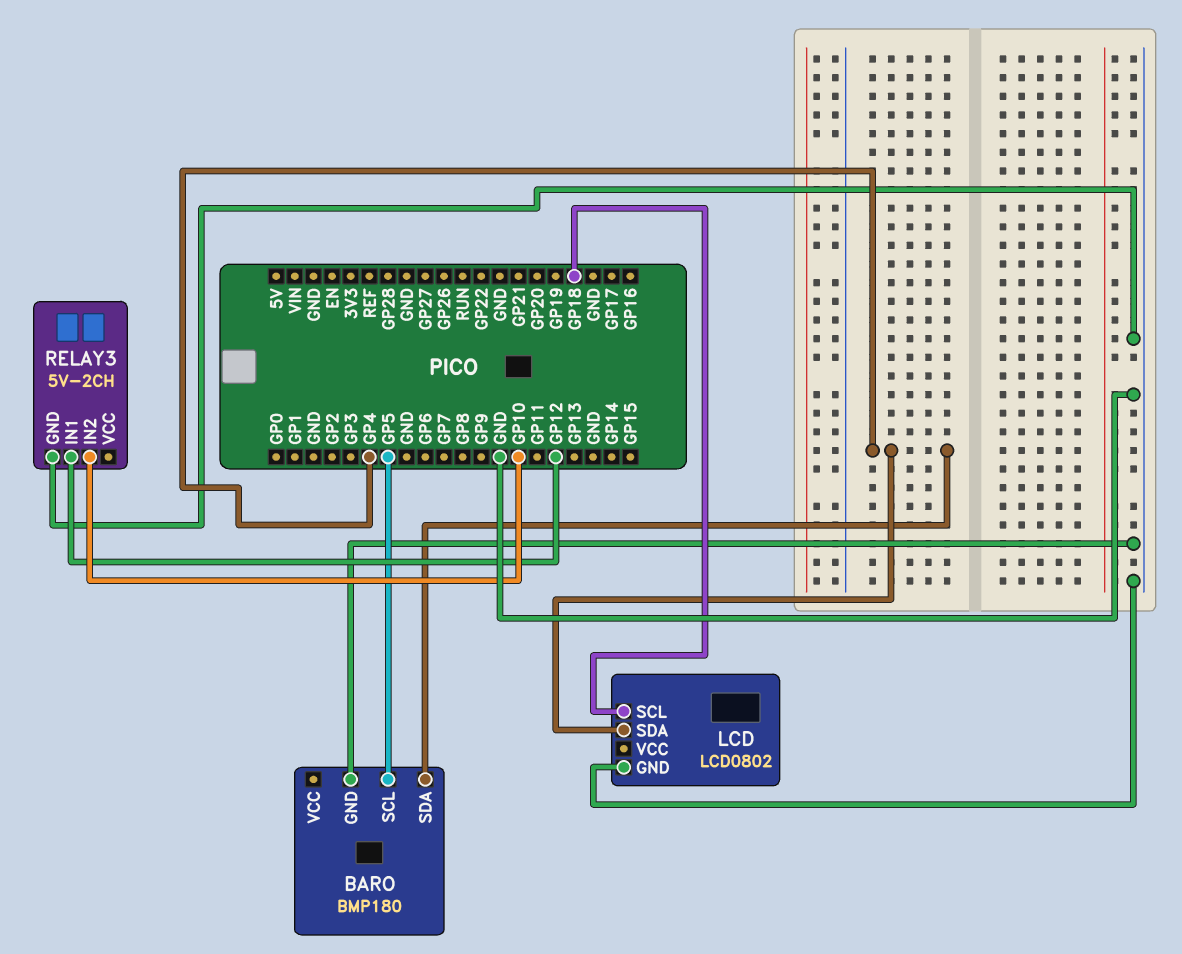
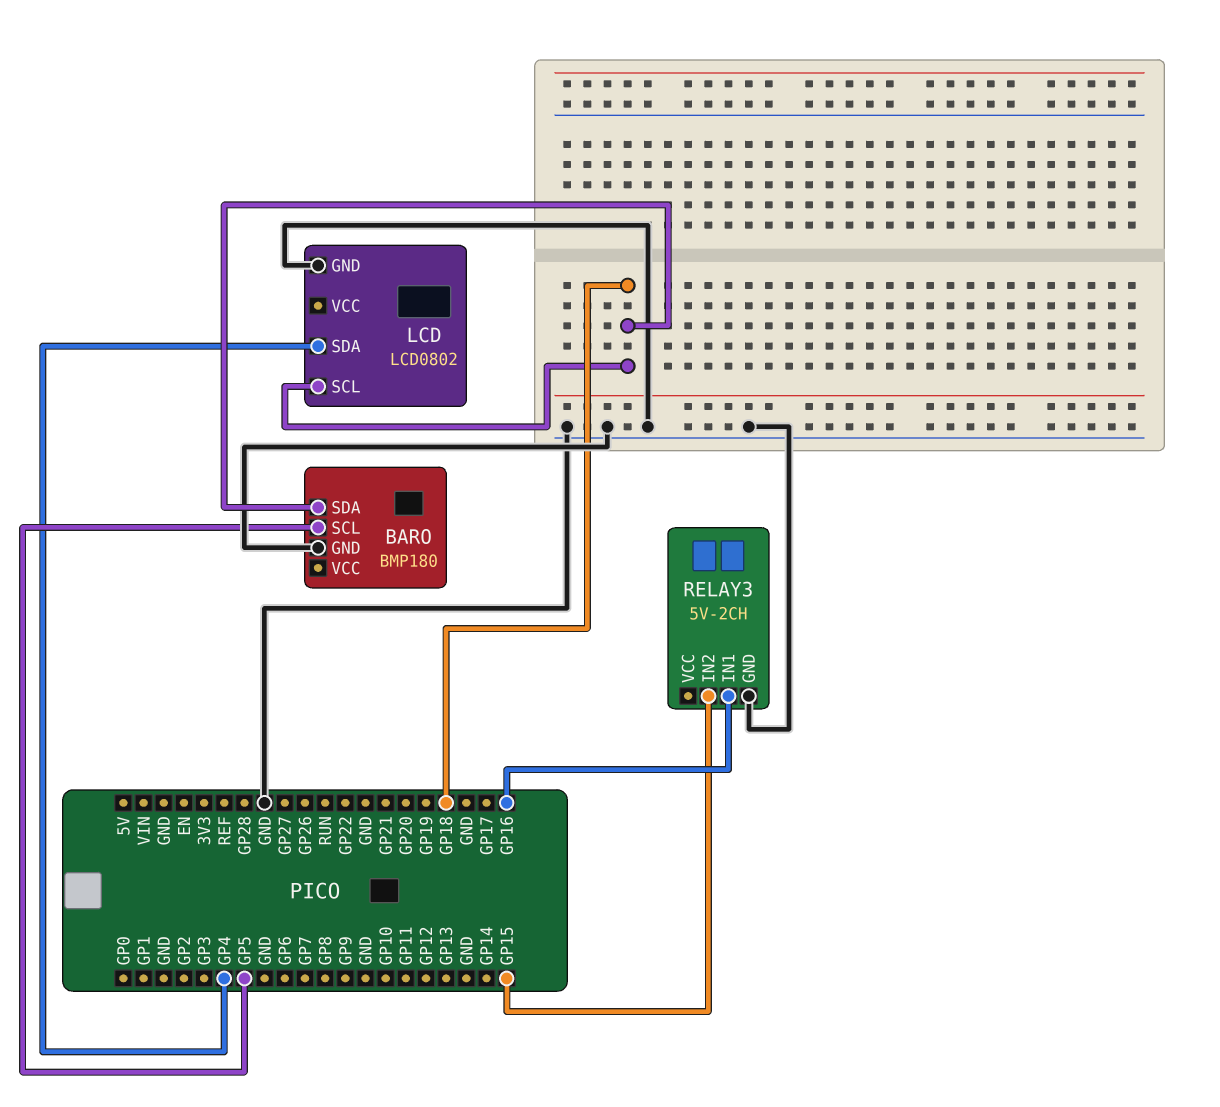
BARO pin SDA: GP4 -> GP18
RELAY3 pin IN1: GP12 -> GP16
RELAY3 pin IN2: GP10 -> GP15

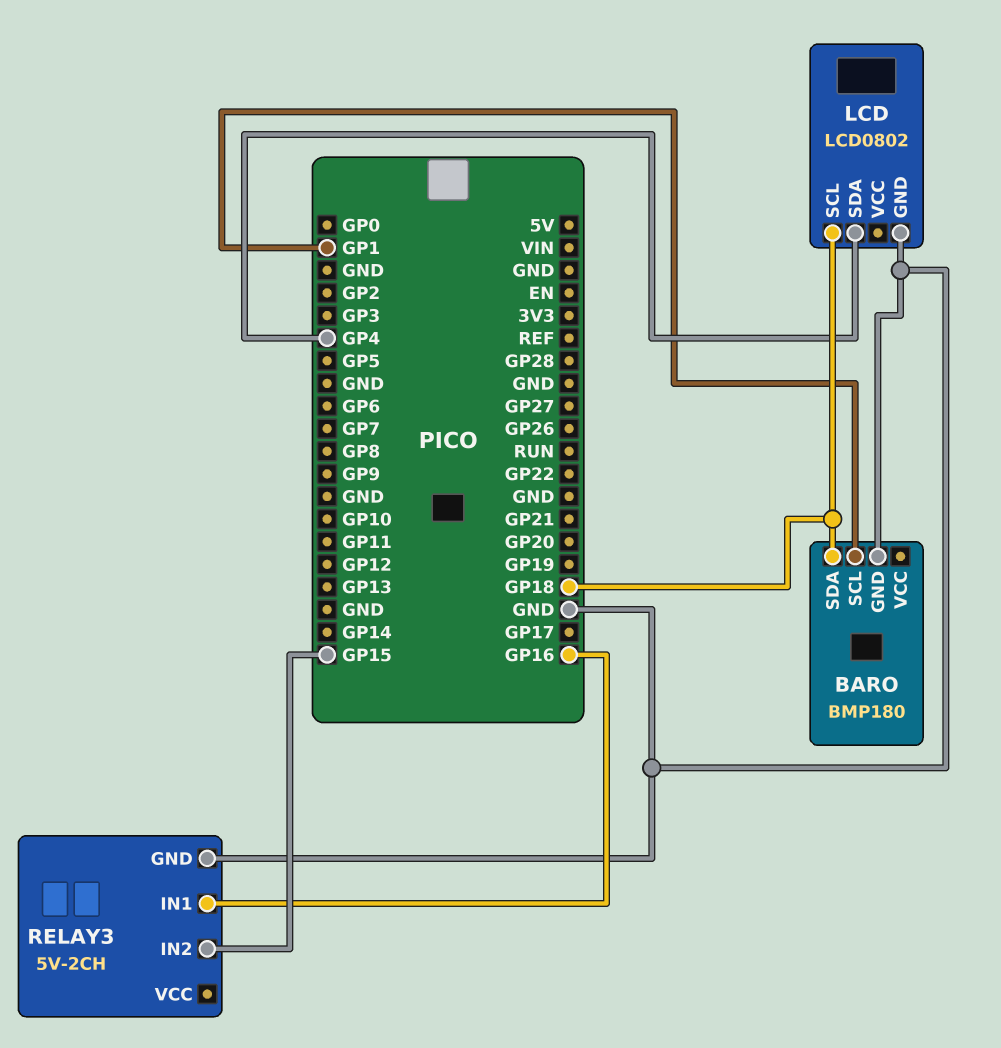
BARO pin SCL: GP5 -> GP1

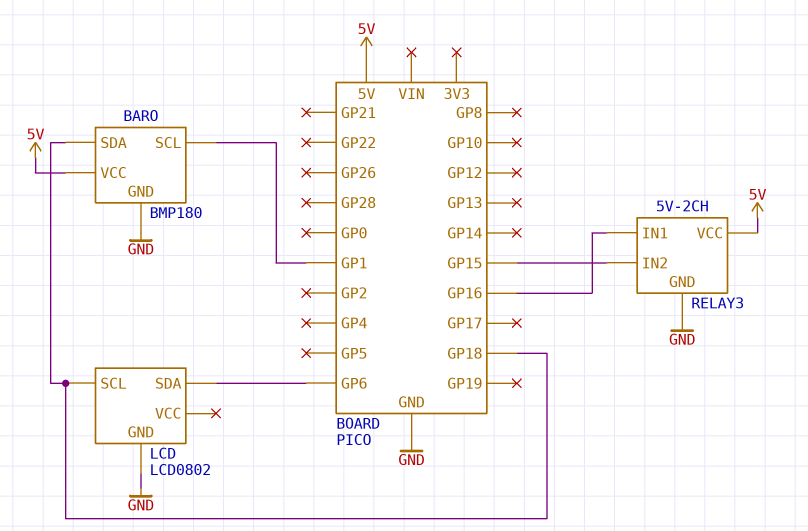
BARO pin VCC: none -> 5V
LCD pin SDA: GP4 -> GP6
RELAY3 pin VCC: none -> 5V

